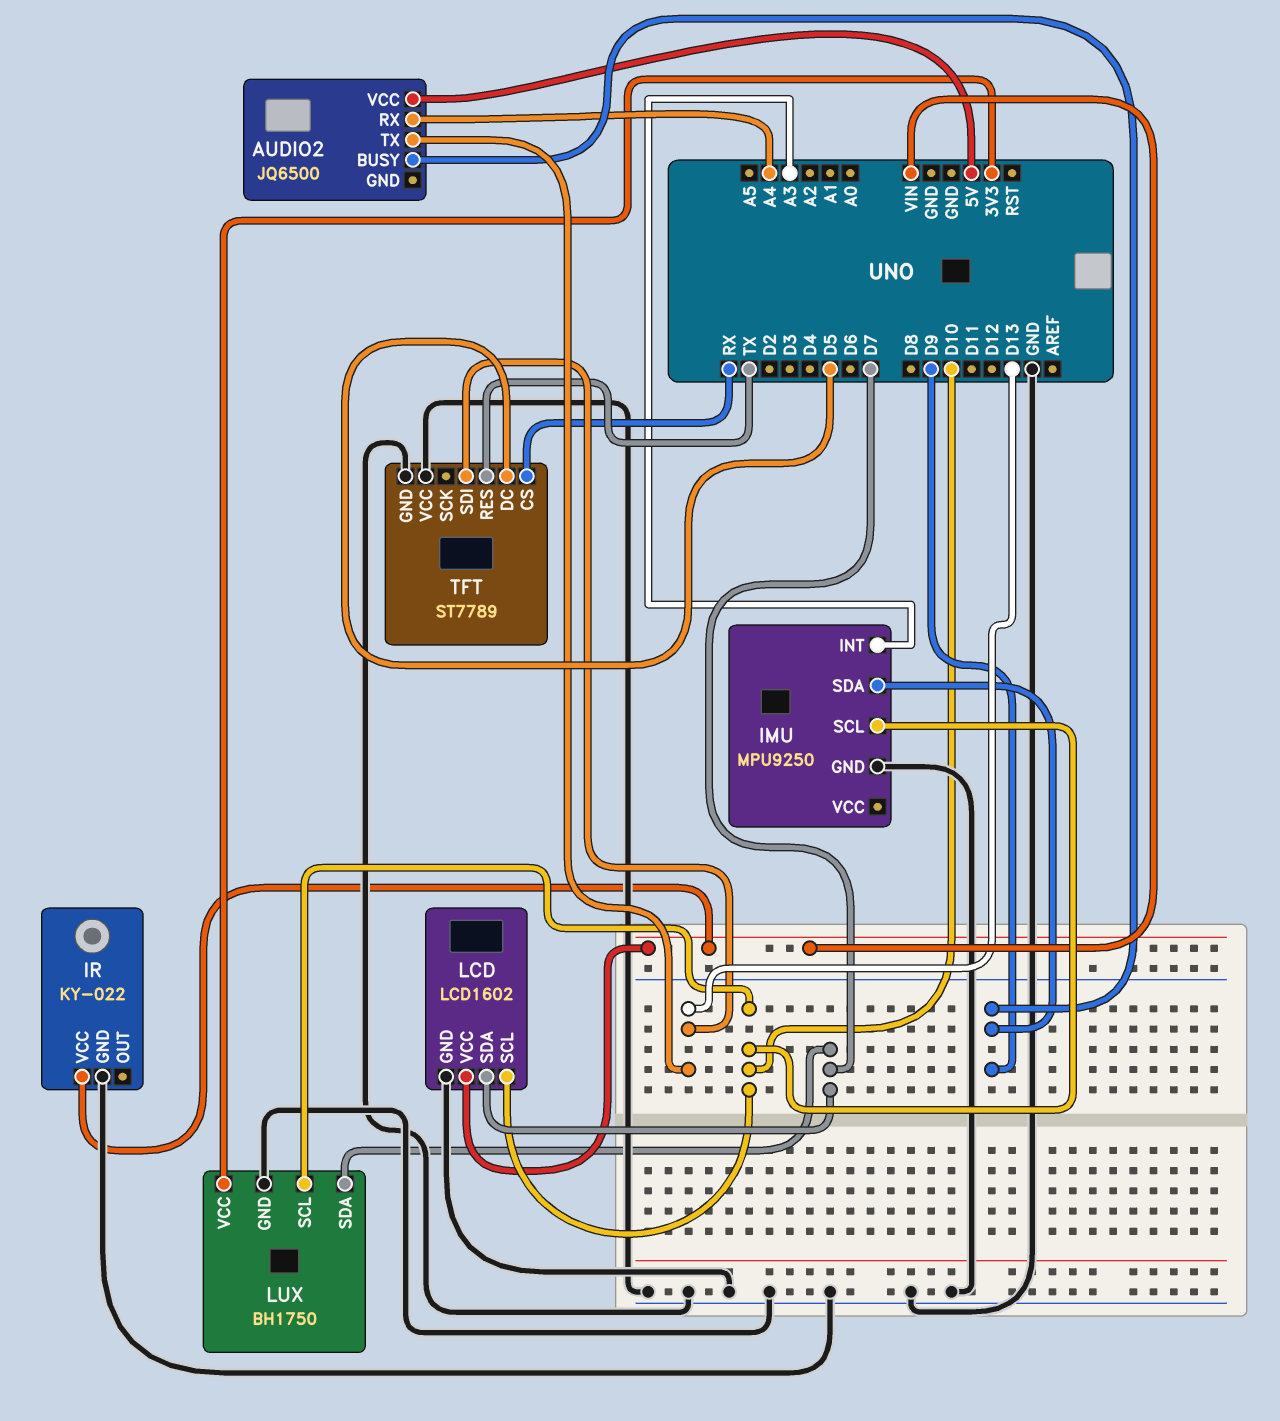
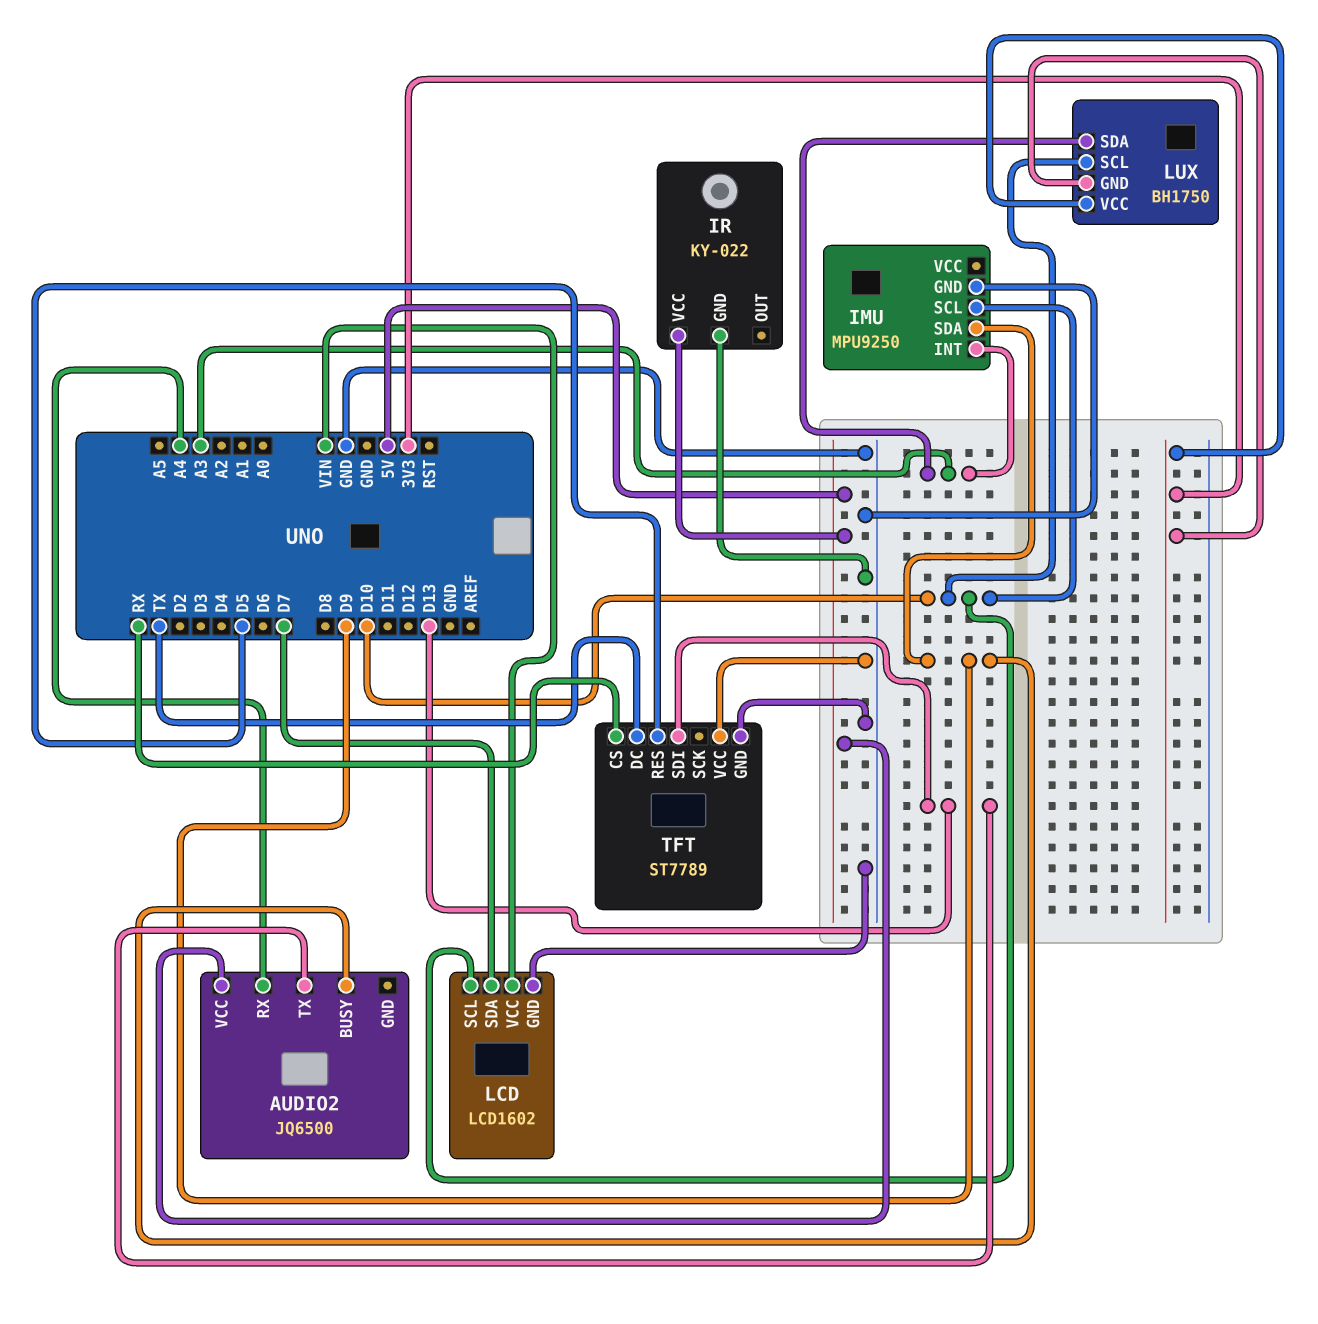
IR pin VCC: VIN -> 5V
LUX pin GND: GND -> 3V3
LUX pin SDA: D7 -> A3
TFT pin DC: D5 -> TX
TFT pin RES: TX -> D5

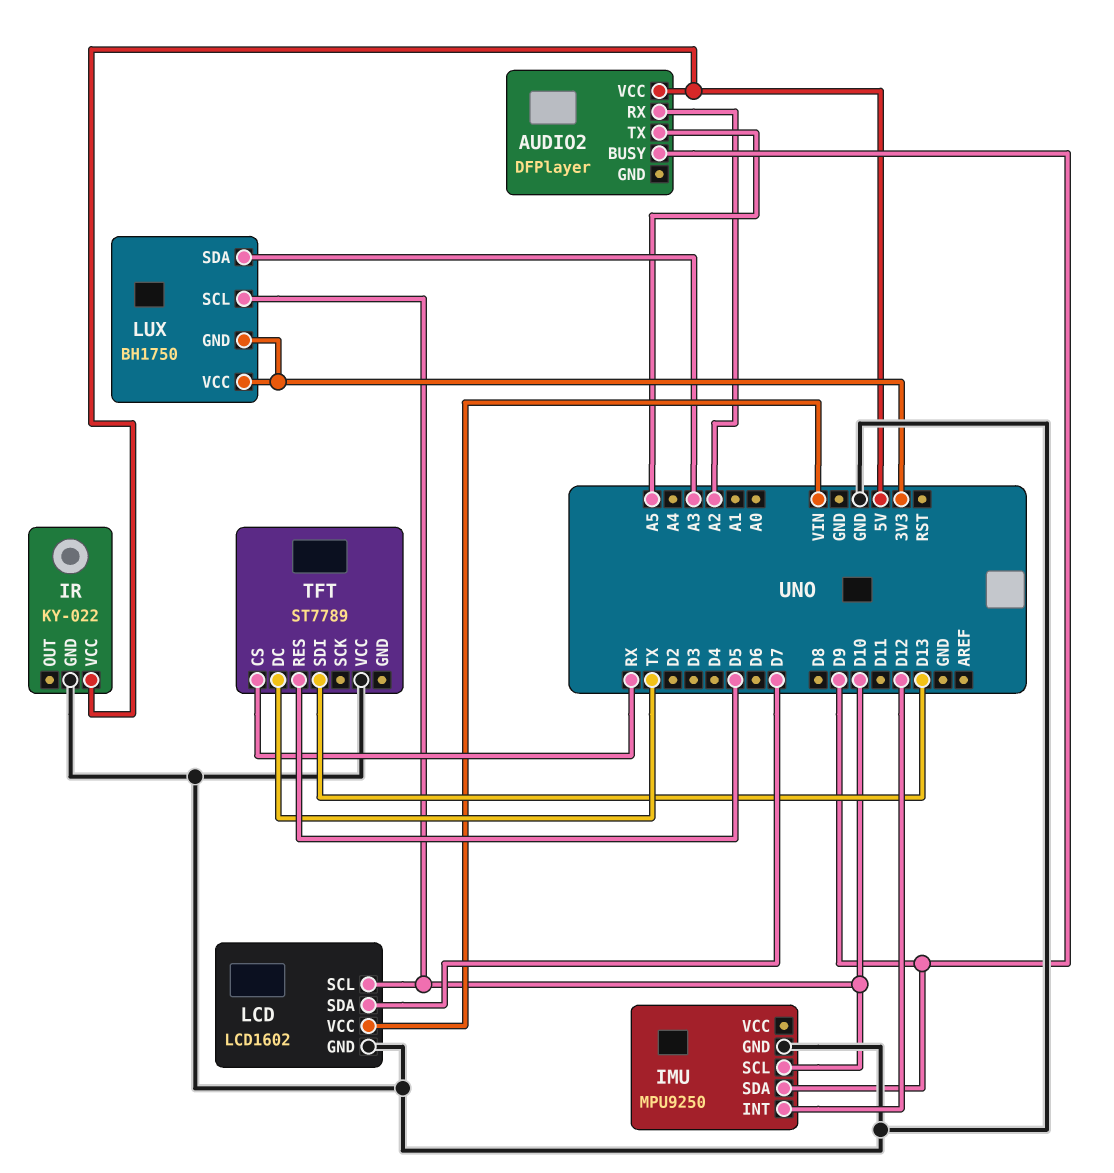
AUDIO2: JQ6500 -> DFPlayer
AUDIO2 pin RX: A4 -> A2
AUDIO2 pin TX: D13 -> A5
IMU pin INT: A3 -> D12
TFT pin GND: GND -> none

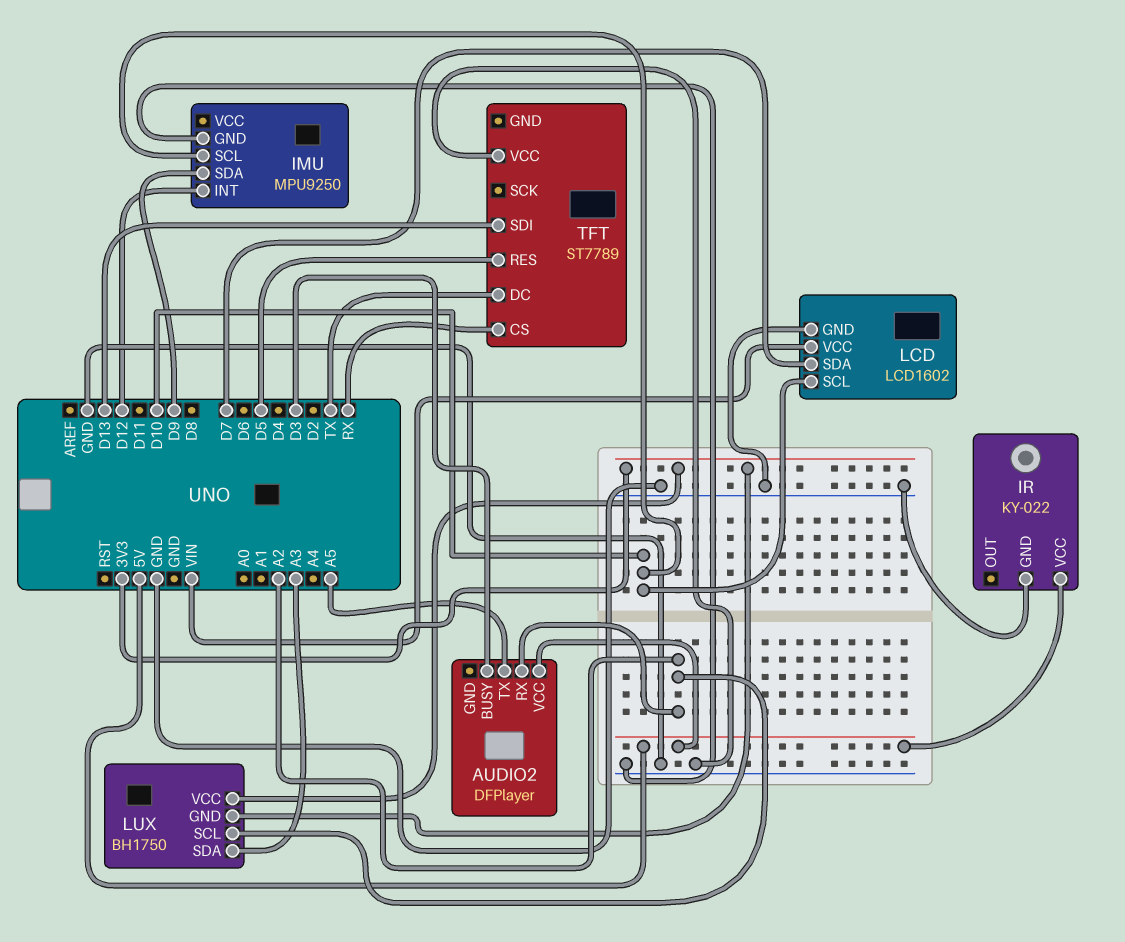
AUDIO2 pin BUSY: D9 -> D3
LUX pin SCL: D10 -> A2

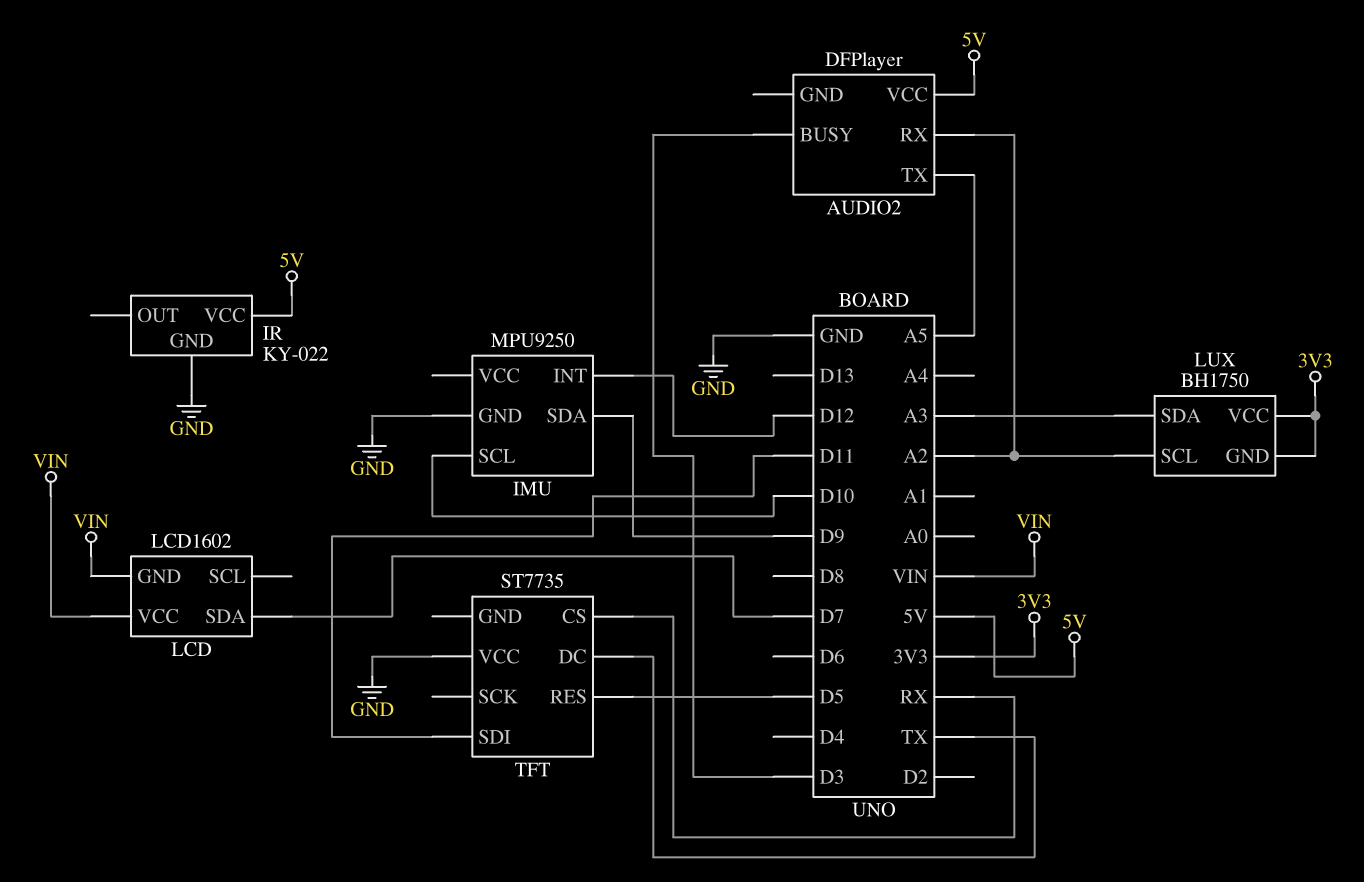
LCD pin GND: GND -> VIN
LCD pin SCL: D10 -> none
TFT: ST7789 -> ST7735
TFT pin SDI: D13 -> D11

